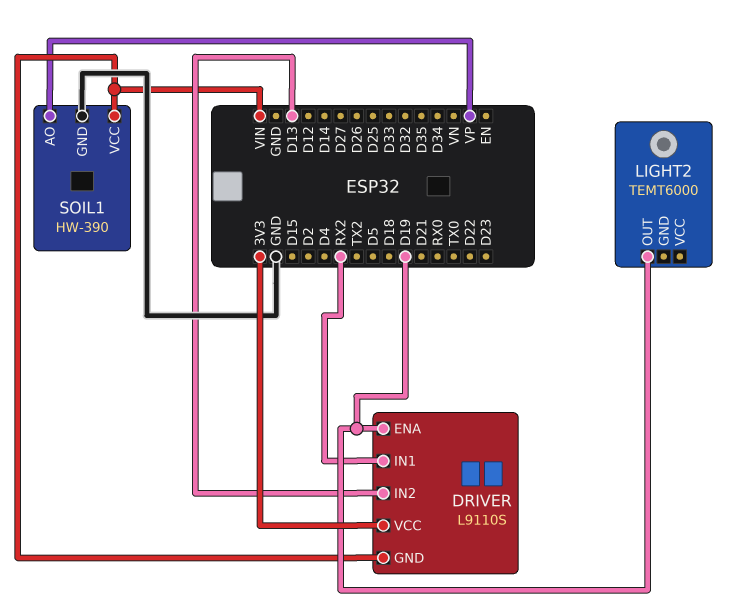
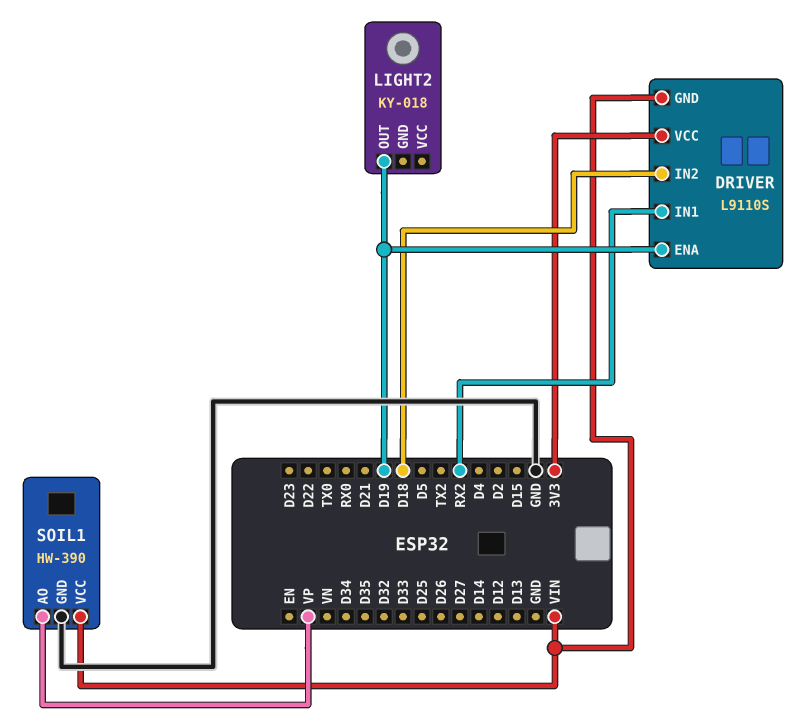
DRIVER pin IN2: D13 -> D18
LIGHT2: TEMT6000 -> KY-018

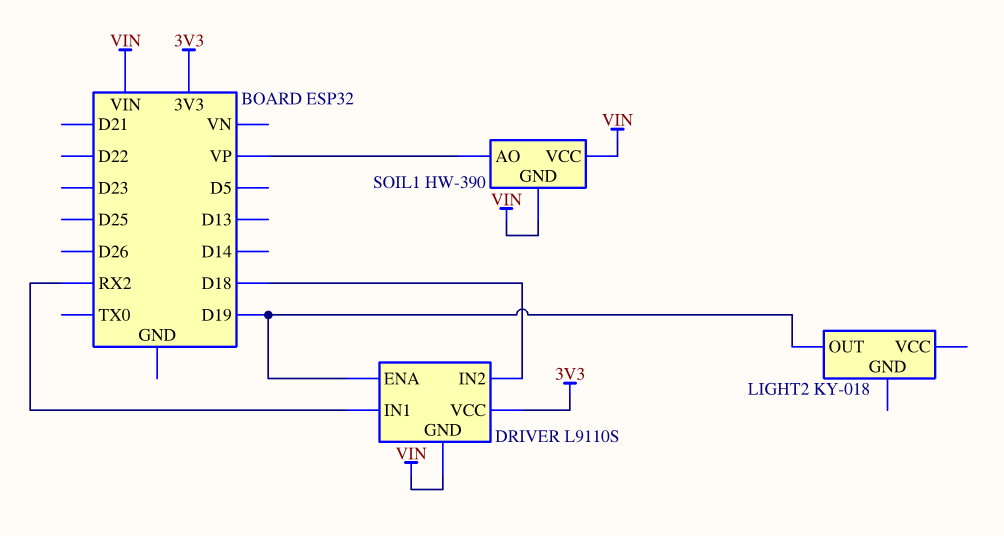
SOIL1 pin GND: GND -> VIN

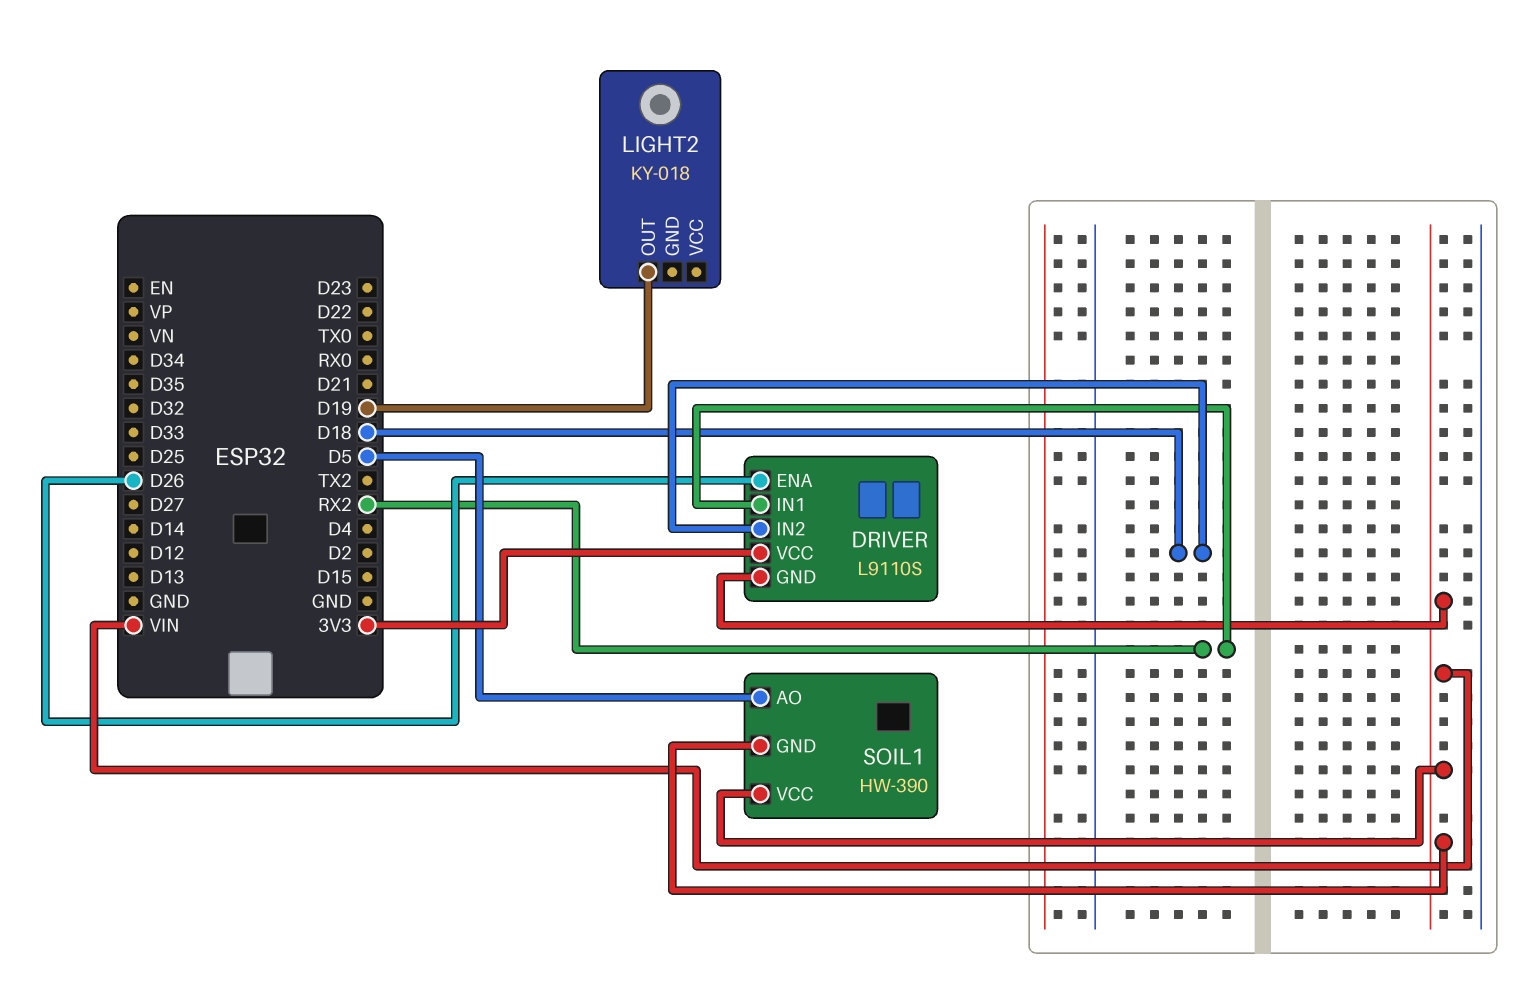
DRIVER pin ENA: D19 -> D26
SOIL1 pin AO: VP -> D5

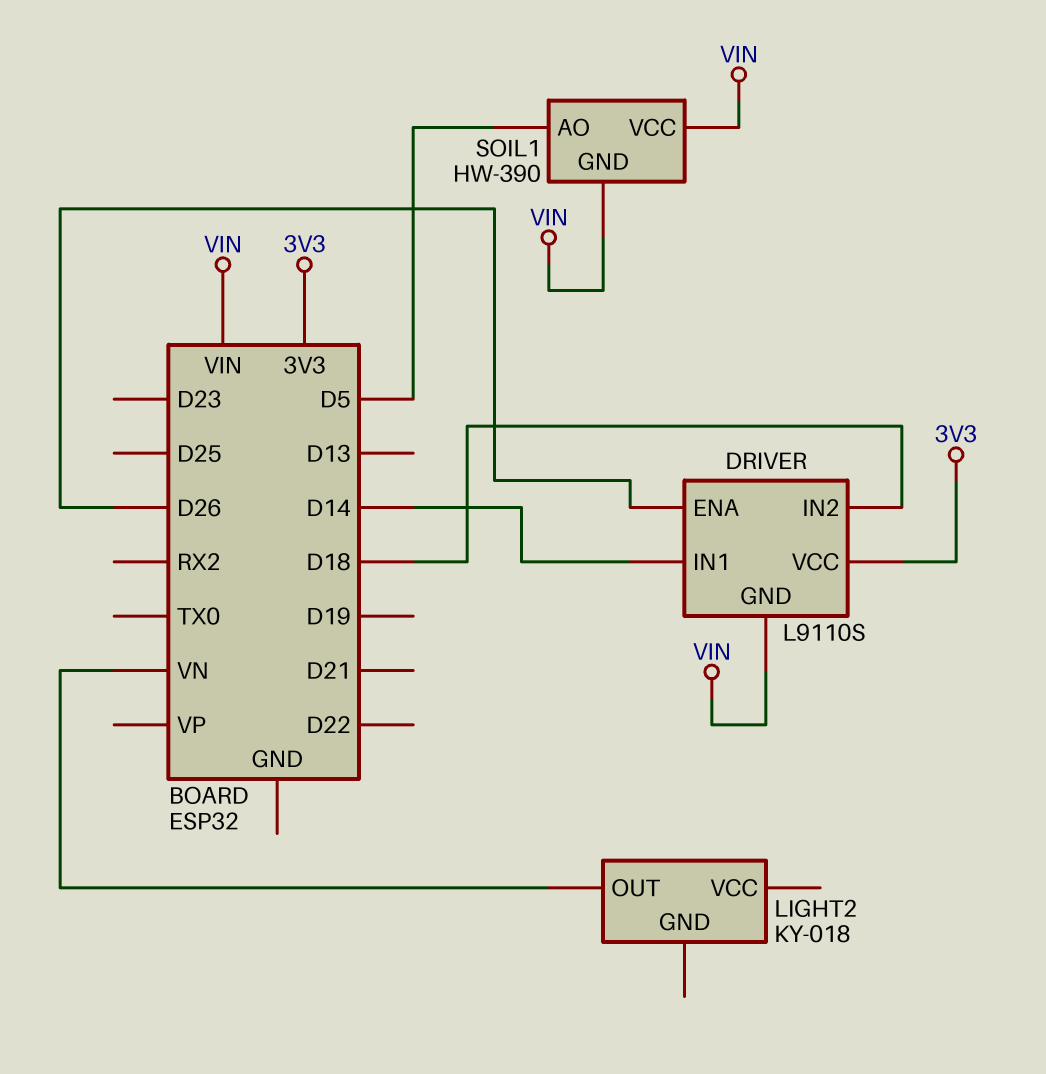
DRIVER pin IN1: RX2 -> D14
LIGHT2 pin OUT: D19 -> VN

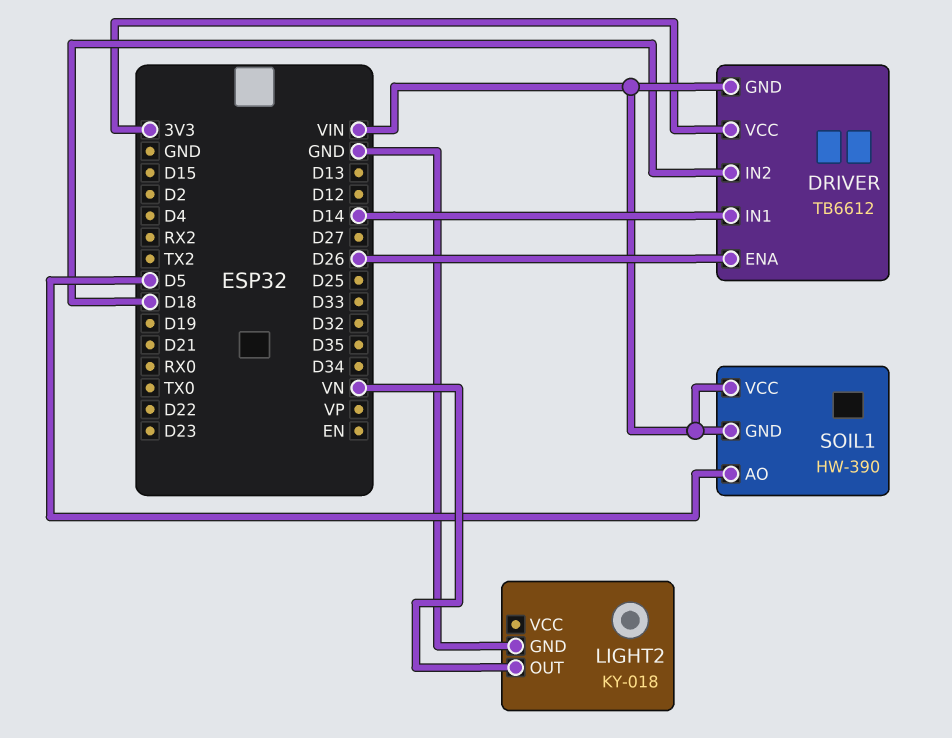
DRIVER: L9110S -> TB6612
LIGHT2 pin GND: none -> GND

